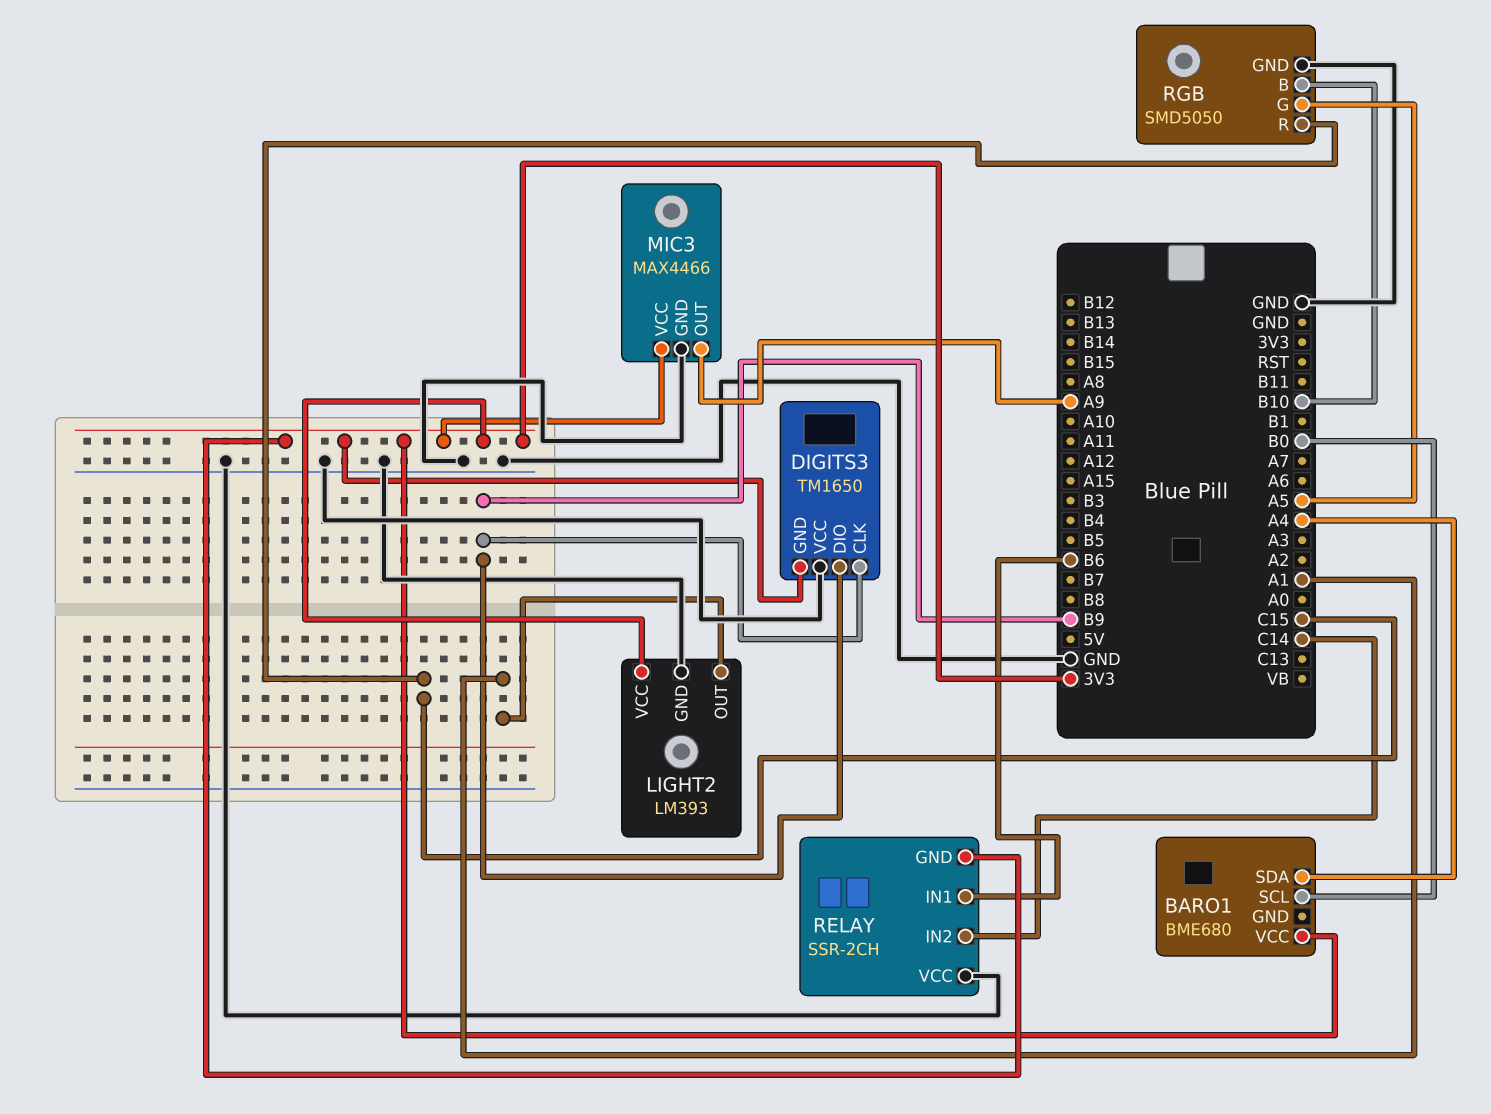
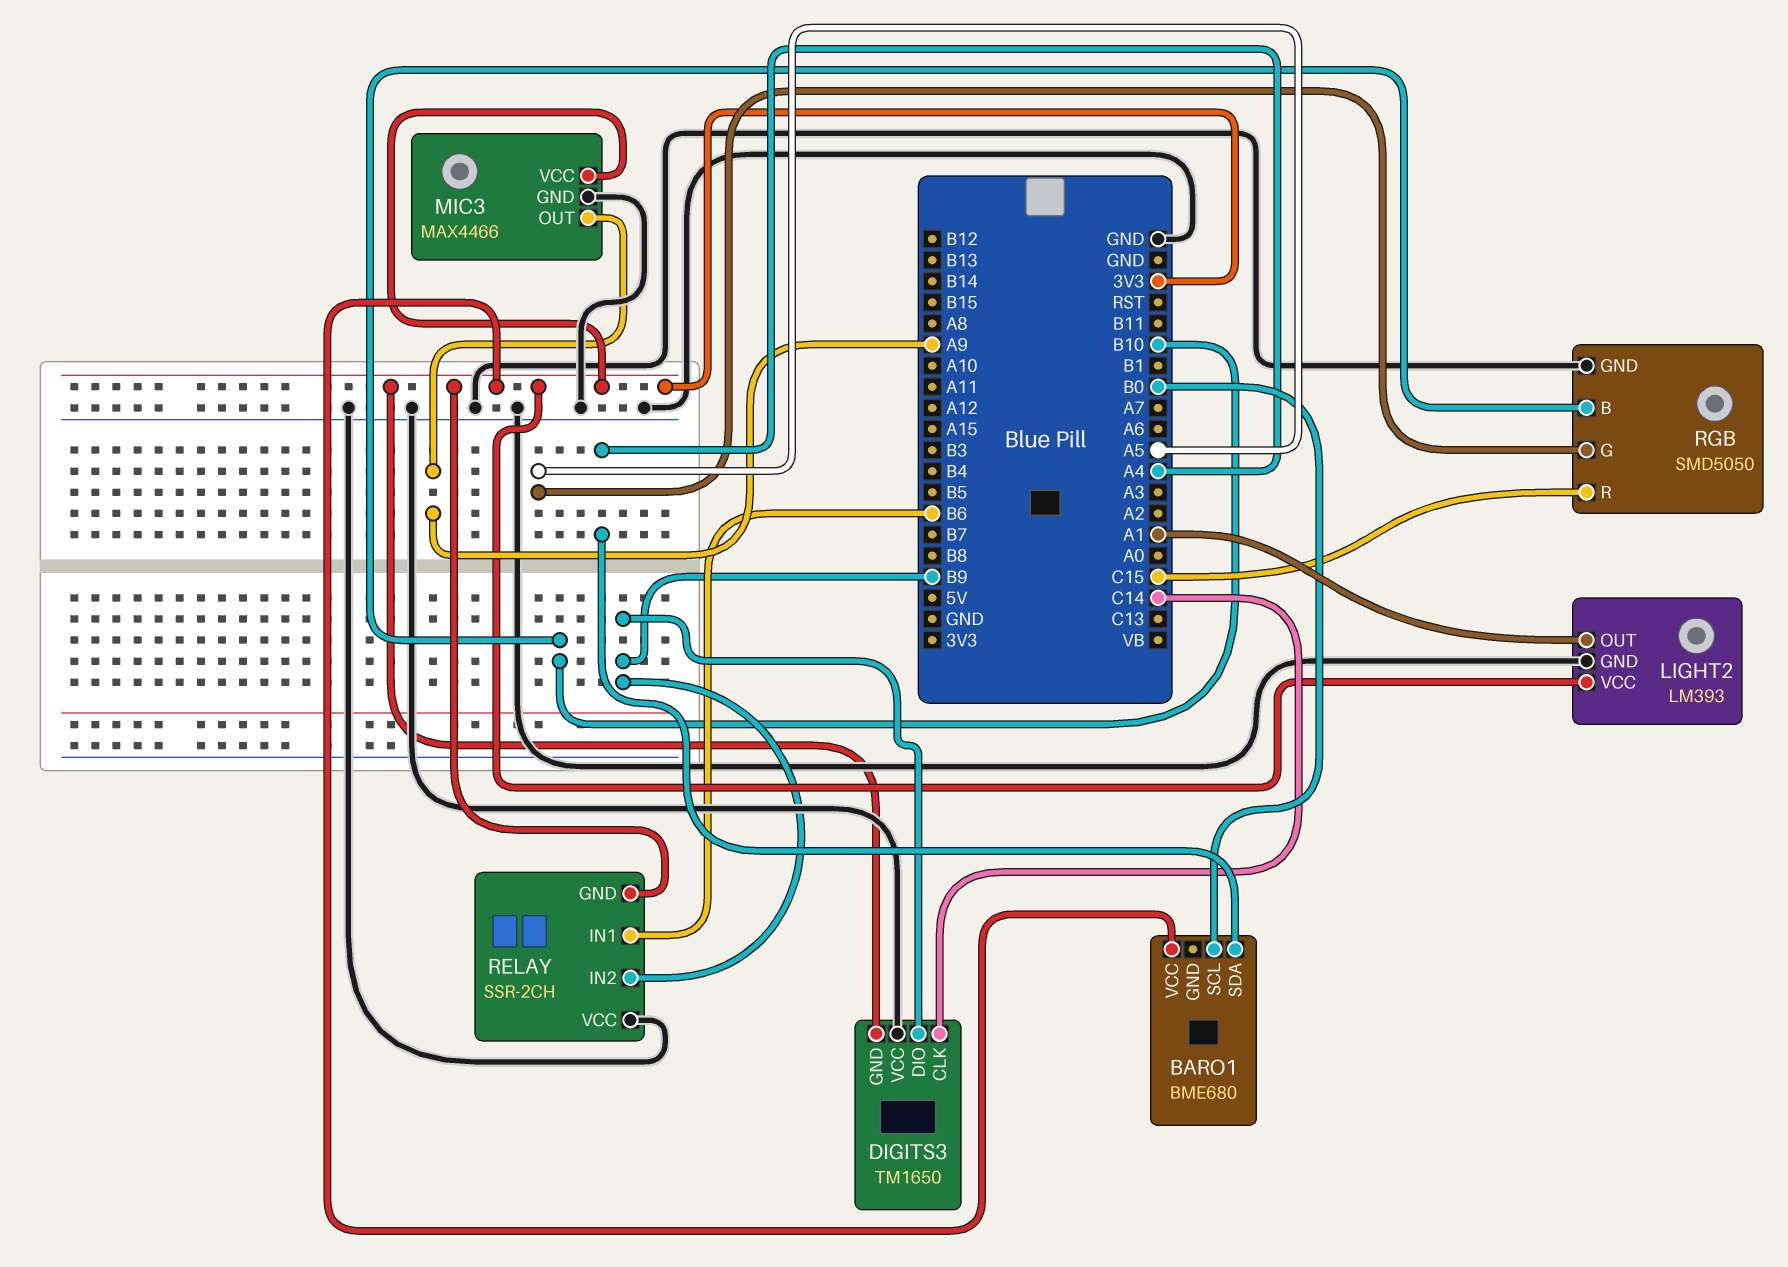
DIGITS3 pin CLK: B9 -> C14
RELAY pin IN2: C14 -> B9

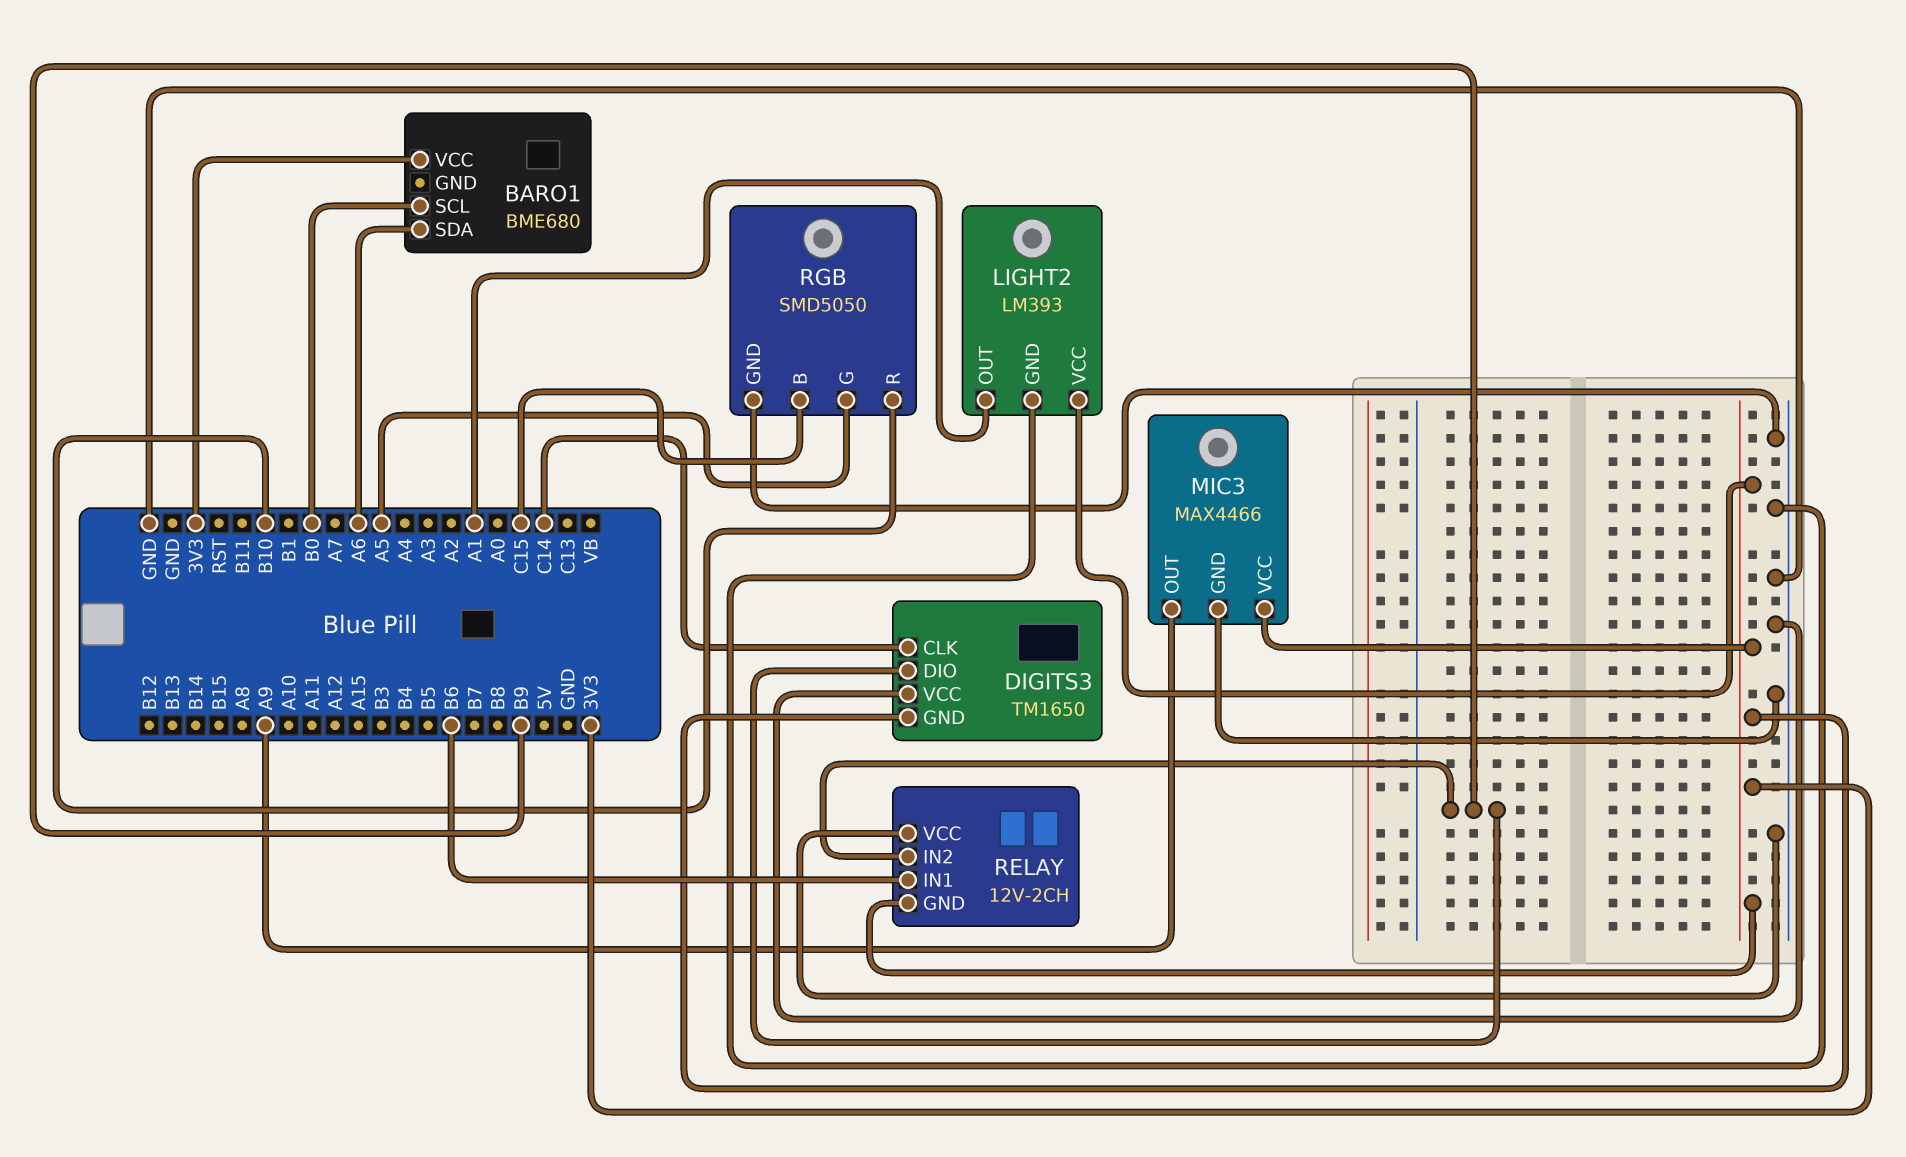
BARO1 pin SDA: A4 -> A6
RELAY: SSR-2CH -> 12V-2CH
RGB pin B: B10 -> C15
RGB pin R: C15 -> B10

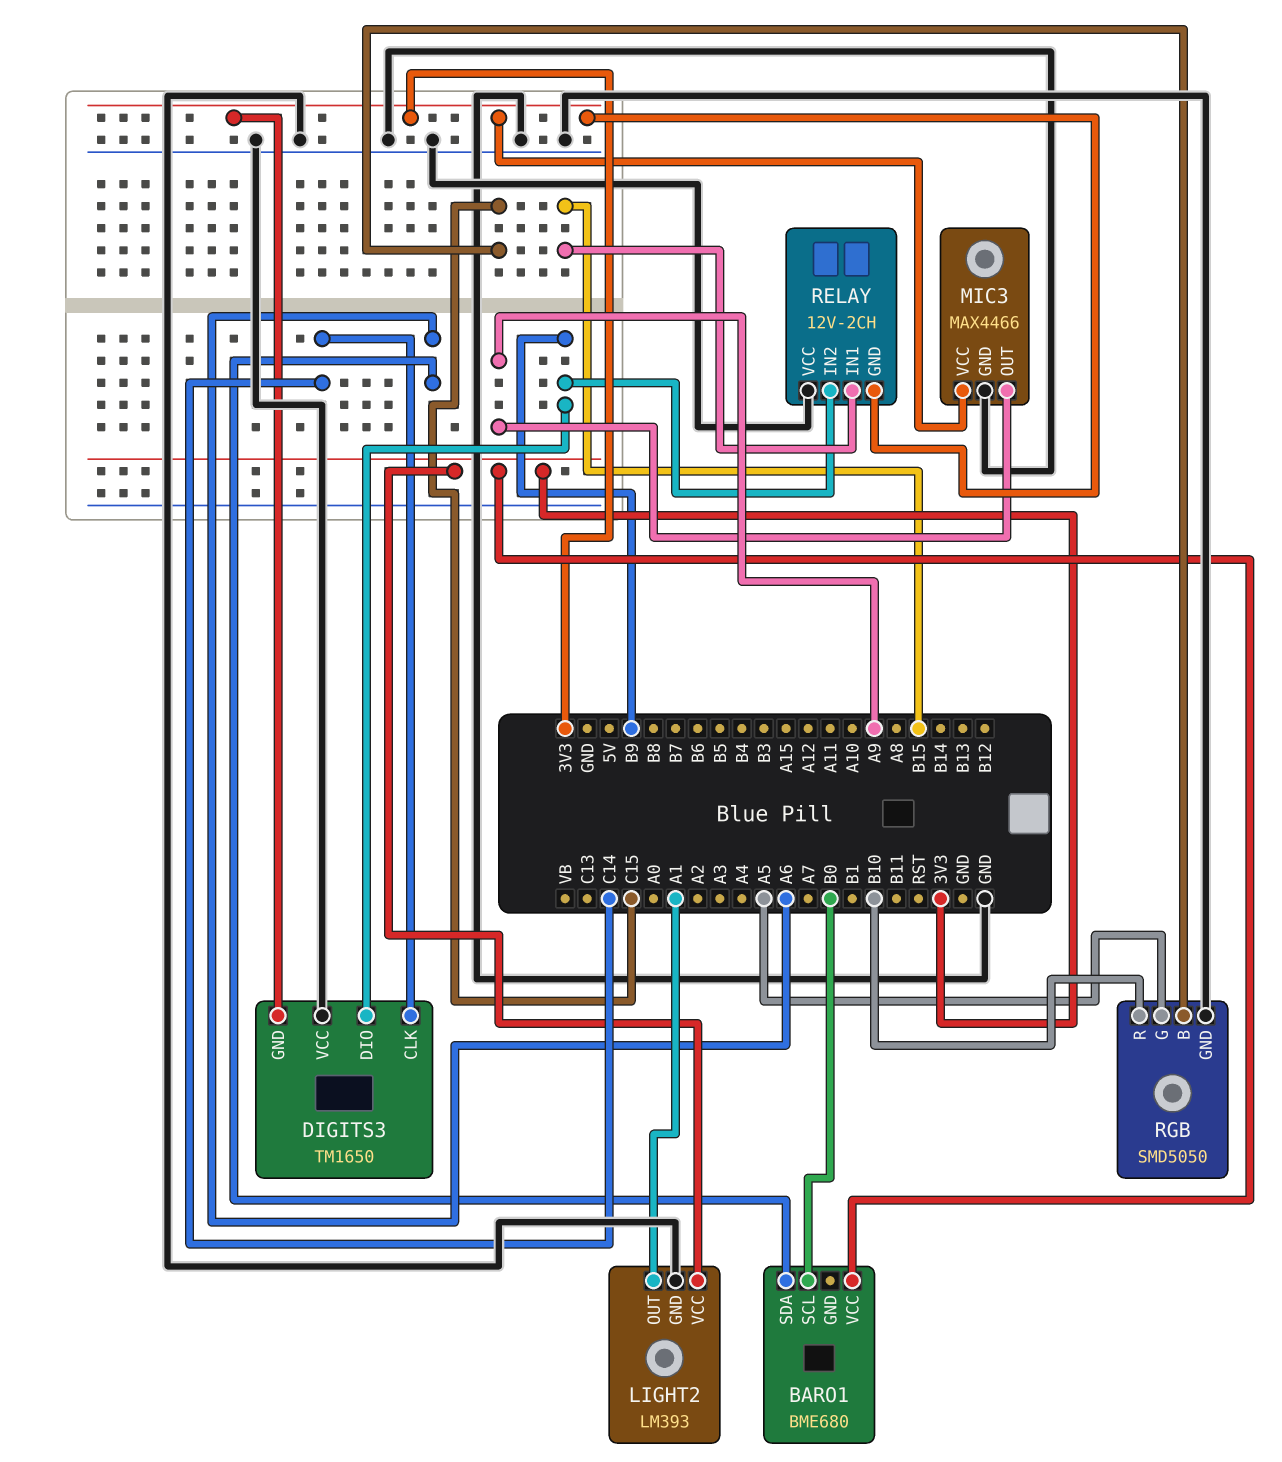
RELAY pin IN1: B6 -> B15

